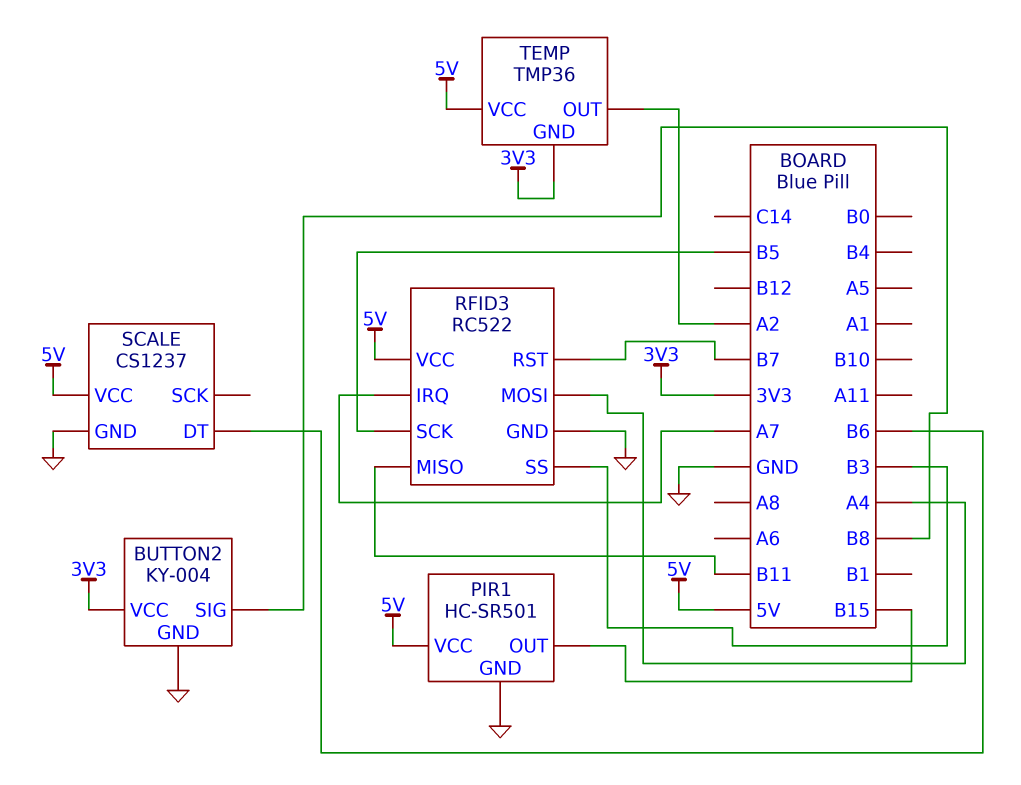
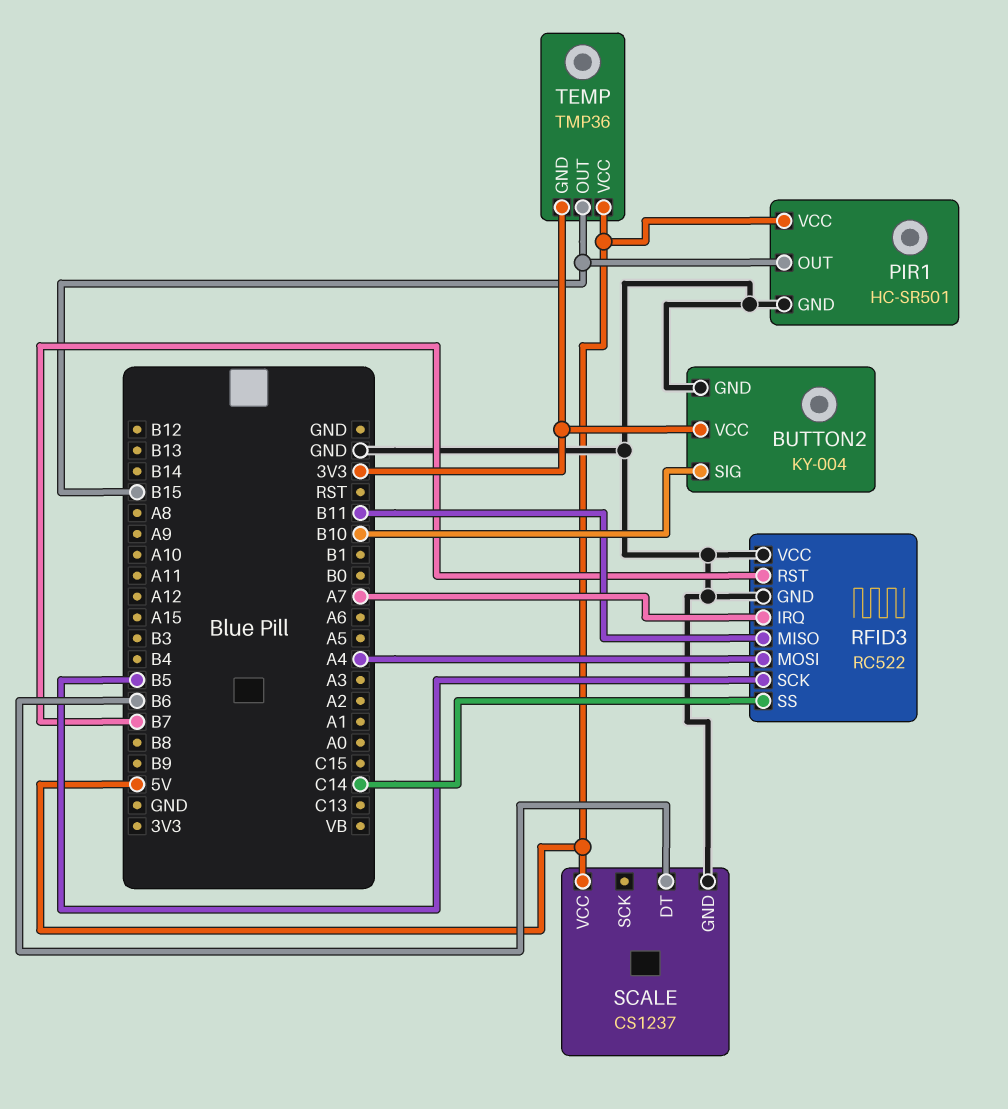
BUTTON2 pin SIG: B8 -> B10
RFID3 pin SS: B3 -> C14
RFID3 pin VCC: 5V -> GND
TEMP pin OUT: A2 -> B15

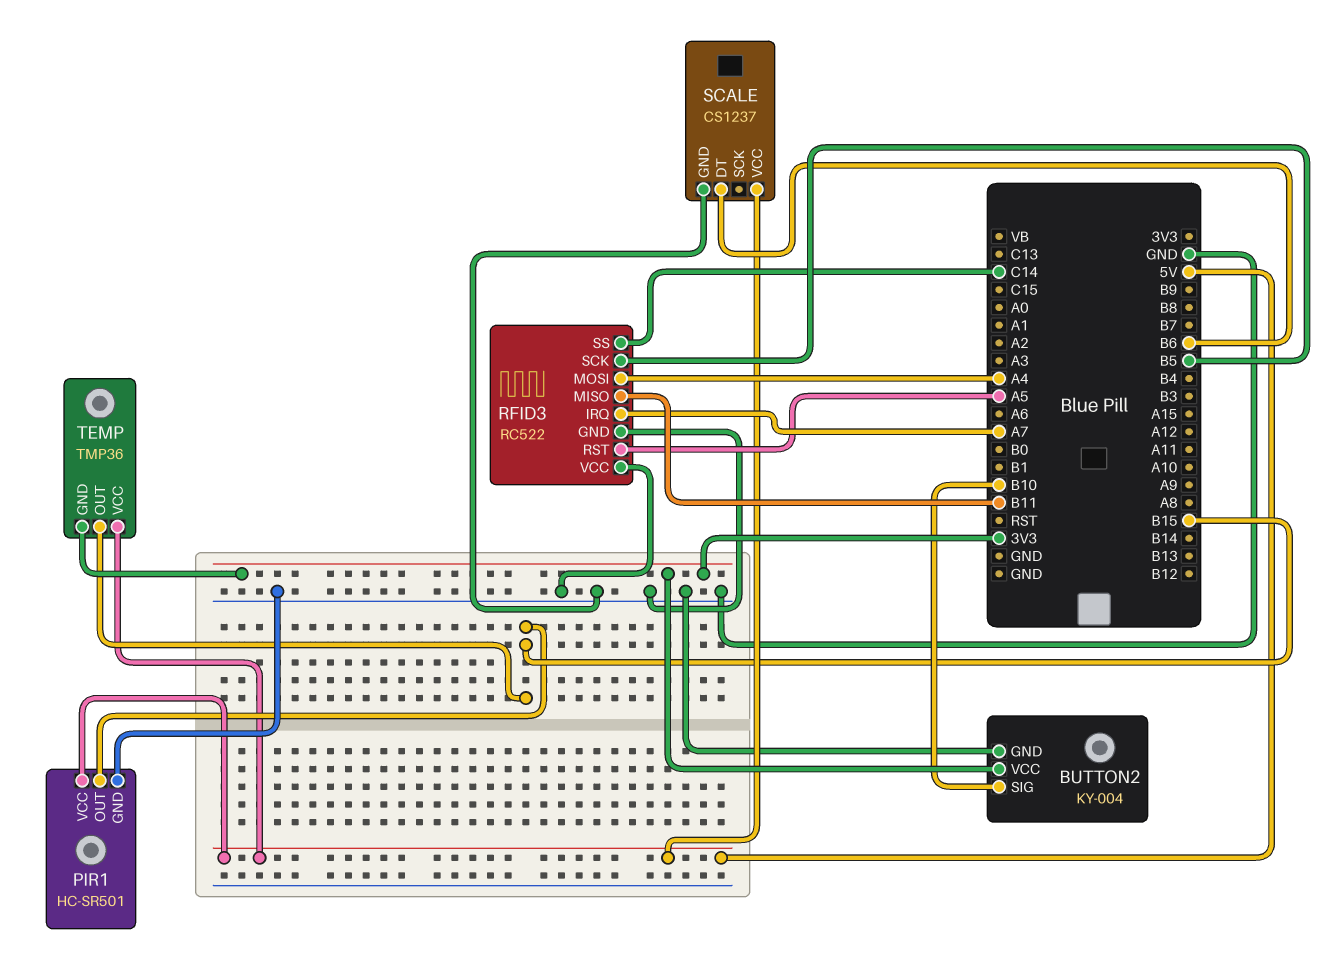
RFID3 pin RST: B7 -> A5

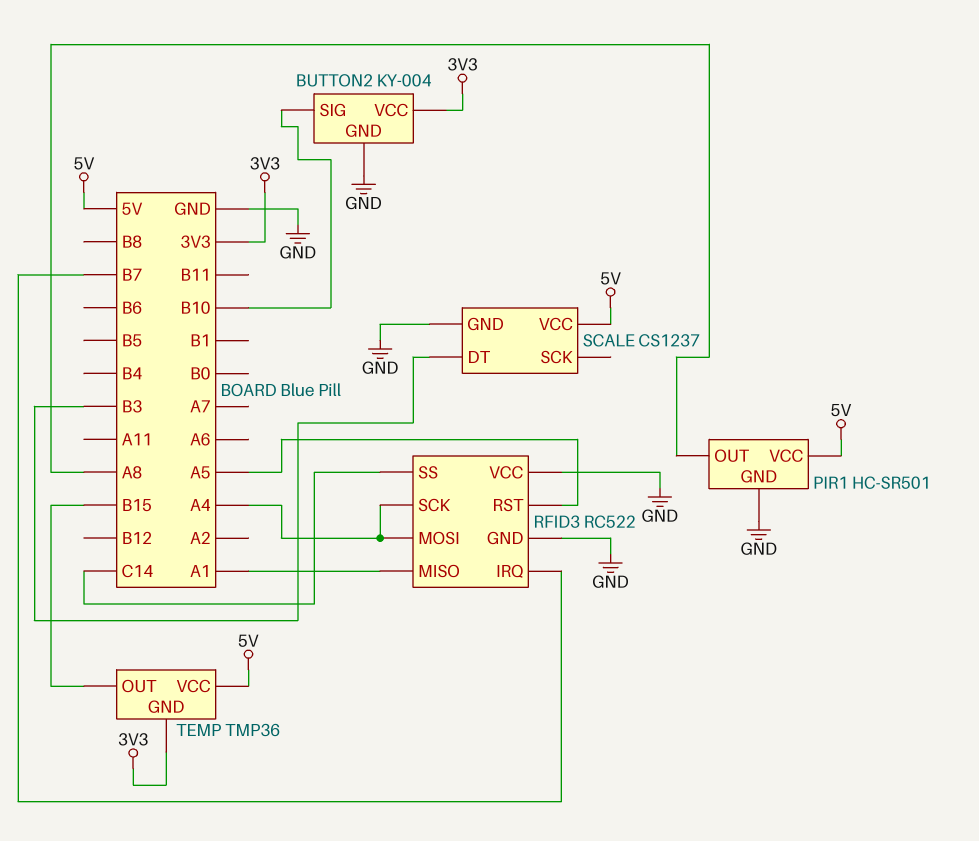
PIR1 pin OUT: B15 -> A8
RFID3 pin IRQ: A7 -> B7
RFID3 pin MISO: B11 -> A1
RFID3 pin SCK: B5 -> A4
SCALE pin DT: B6 -> B3

